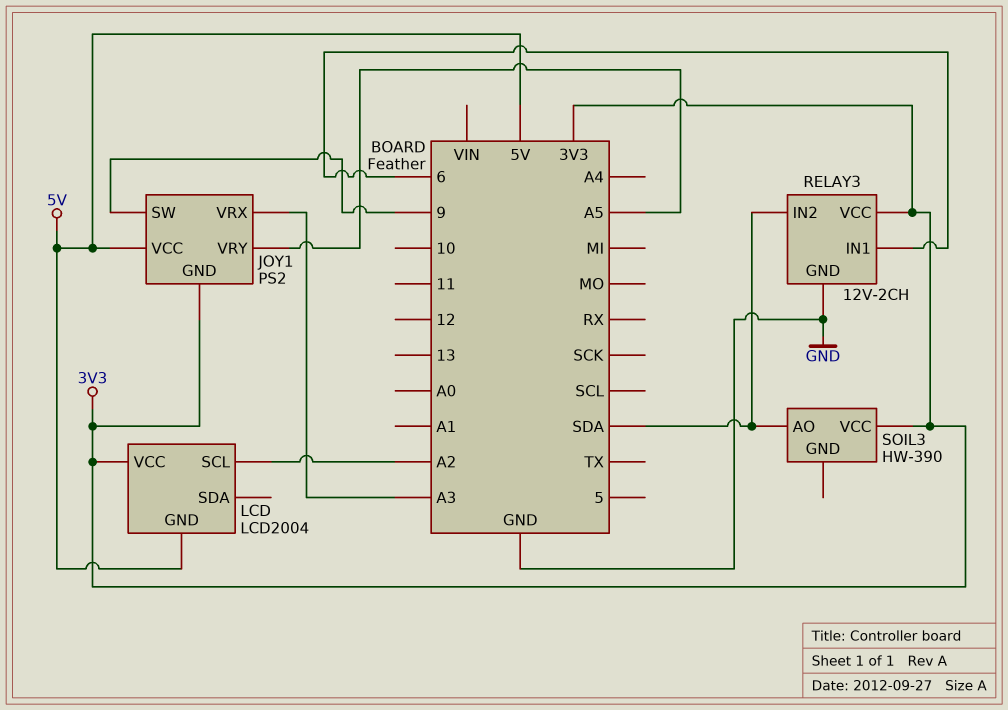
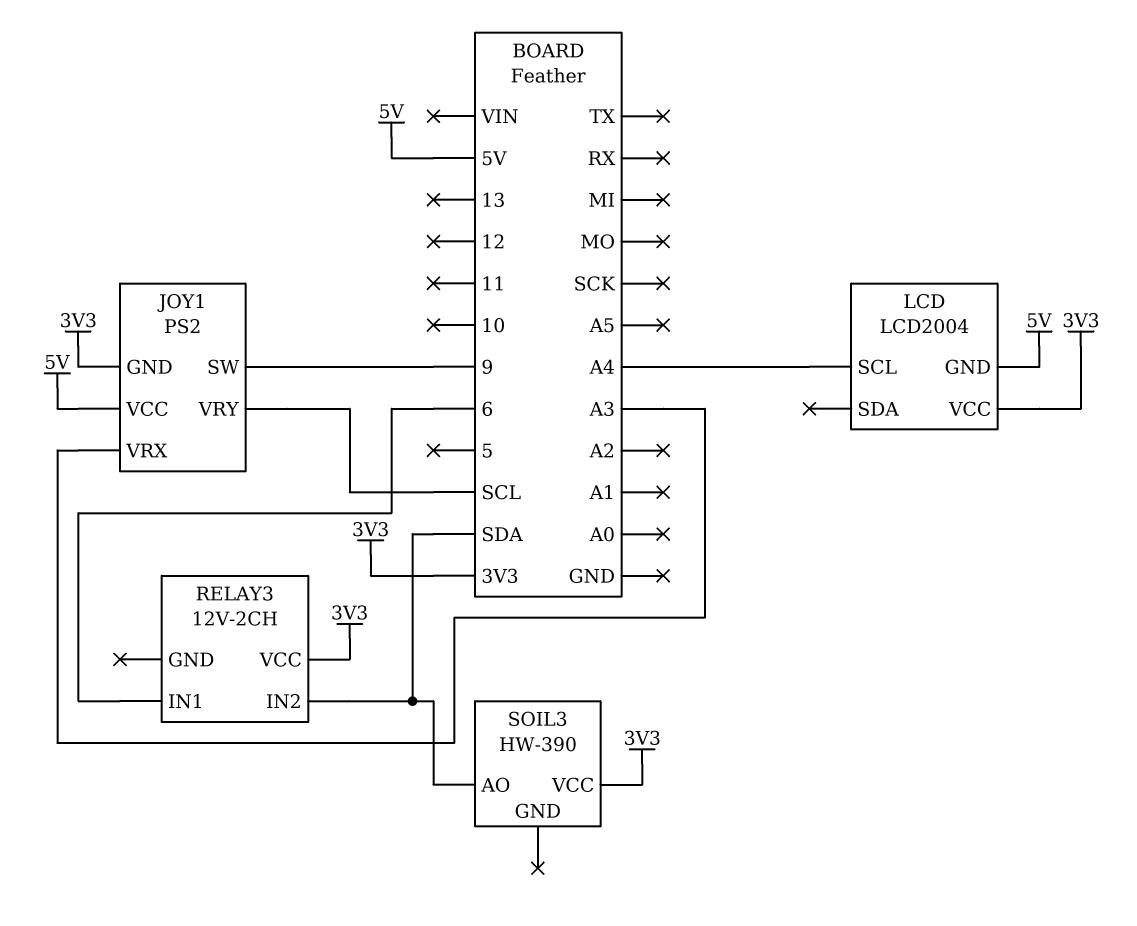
JOY1 pin VRY: A5 -> SCL
LCD pin SCL: A2 -> A4
RELAY3 pin GND: GND -> none

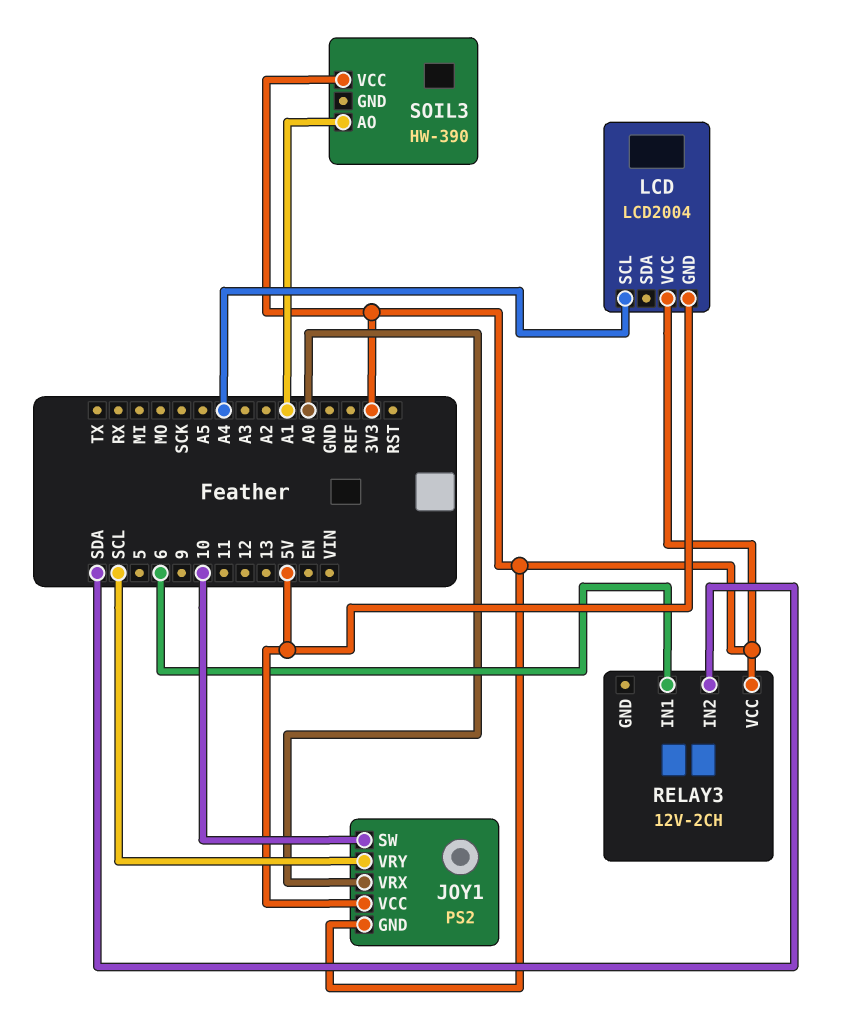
JOY1 pin SW: 9 -> 10
JOY1 pin VRX: A3 -> A0
SOIL3 pin AO: SDA -> A1

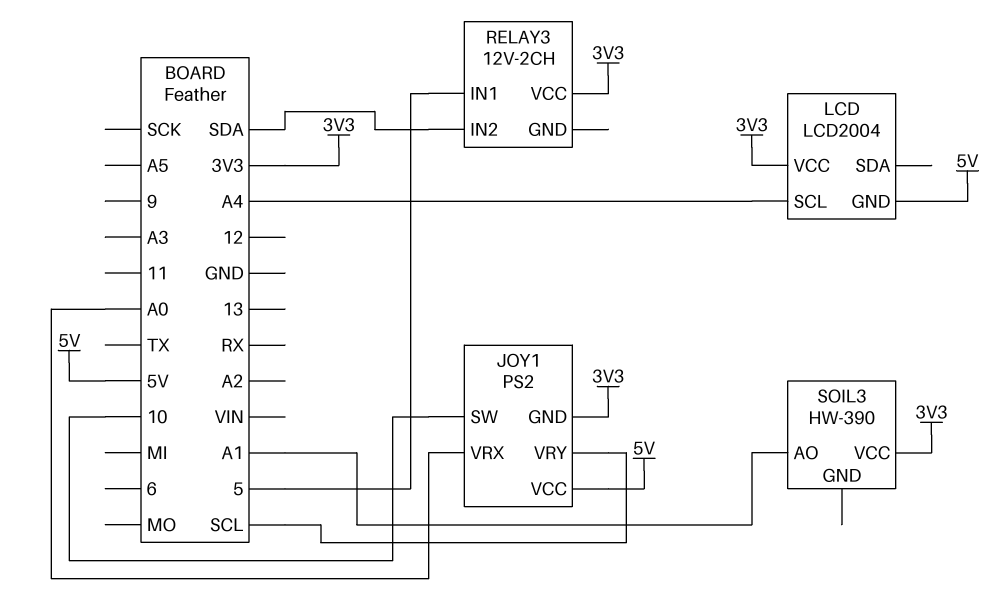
RELAY3 pin IN1: 6 -> 5

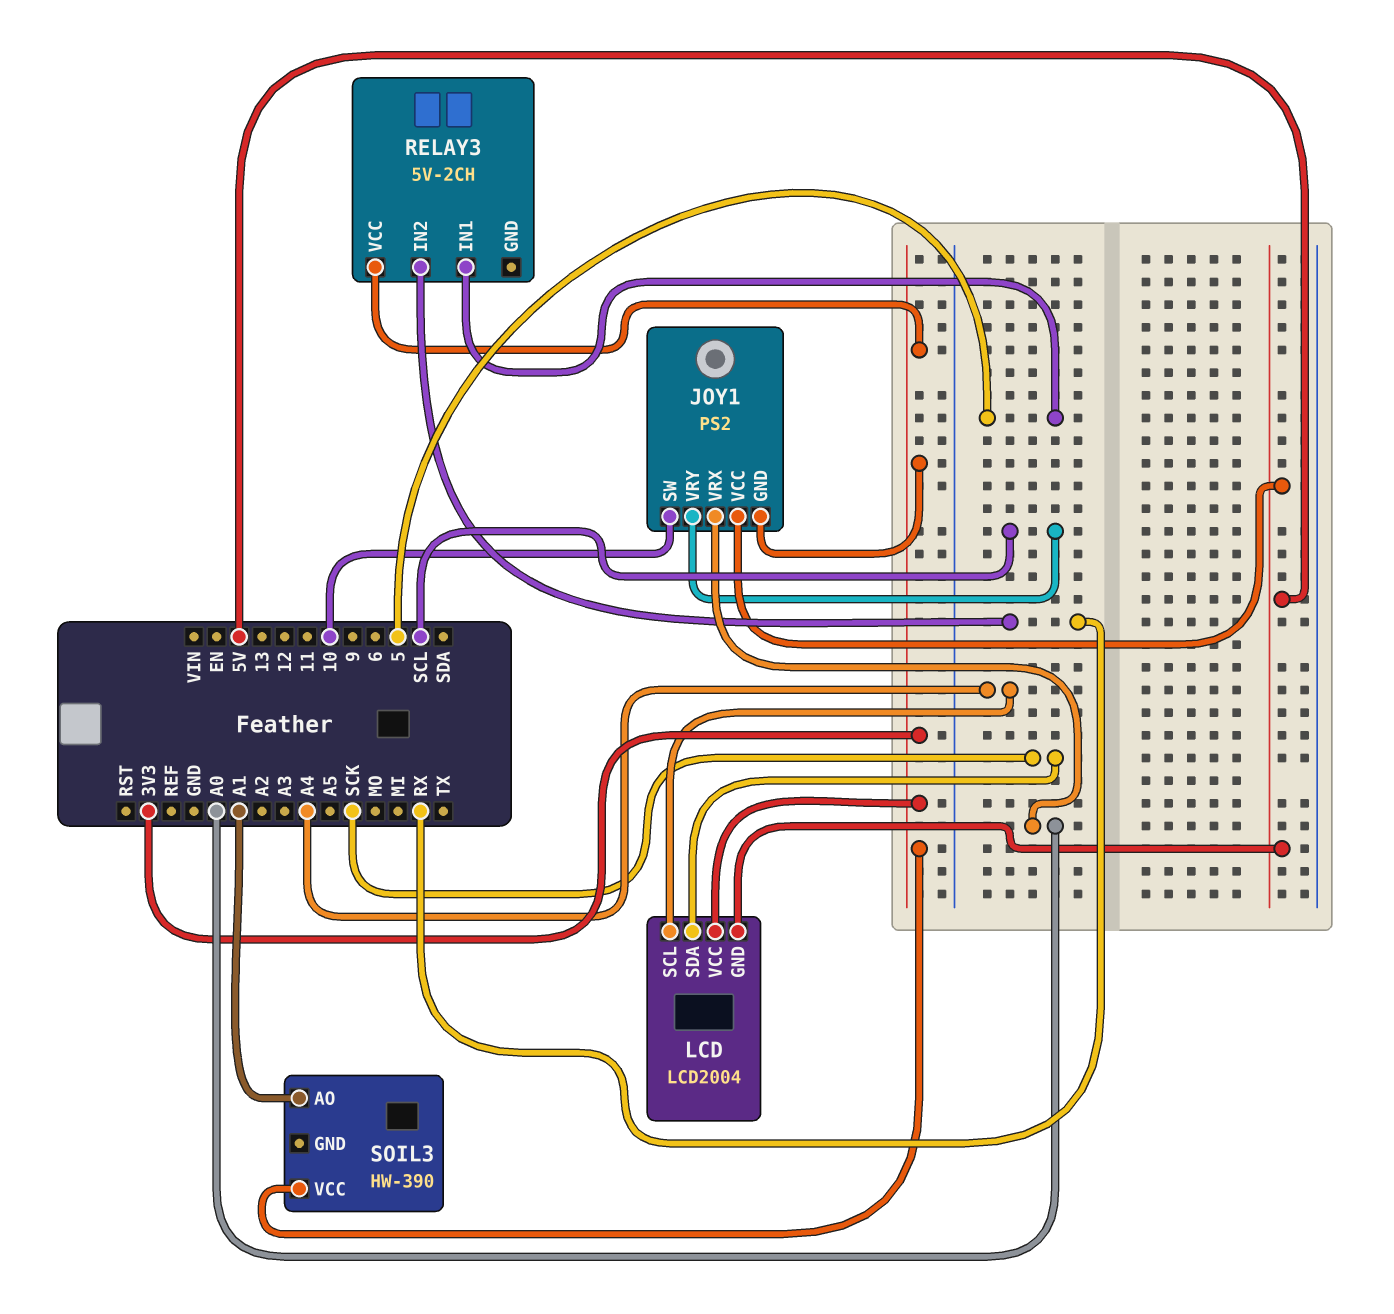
LCD pin SDA: none -> SCK
RELAY3: 12V-2CH -> 5V-2CH
RELAY3 pin IN2: SDA -> RX

